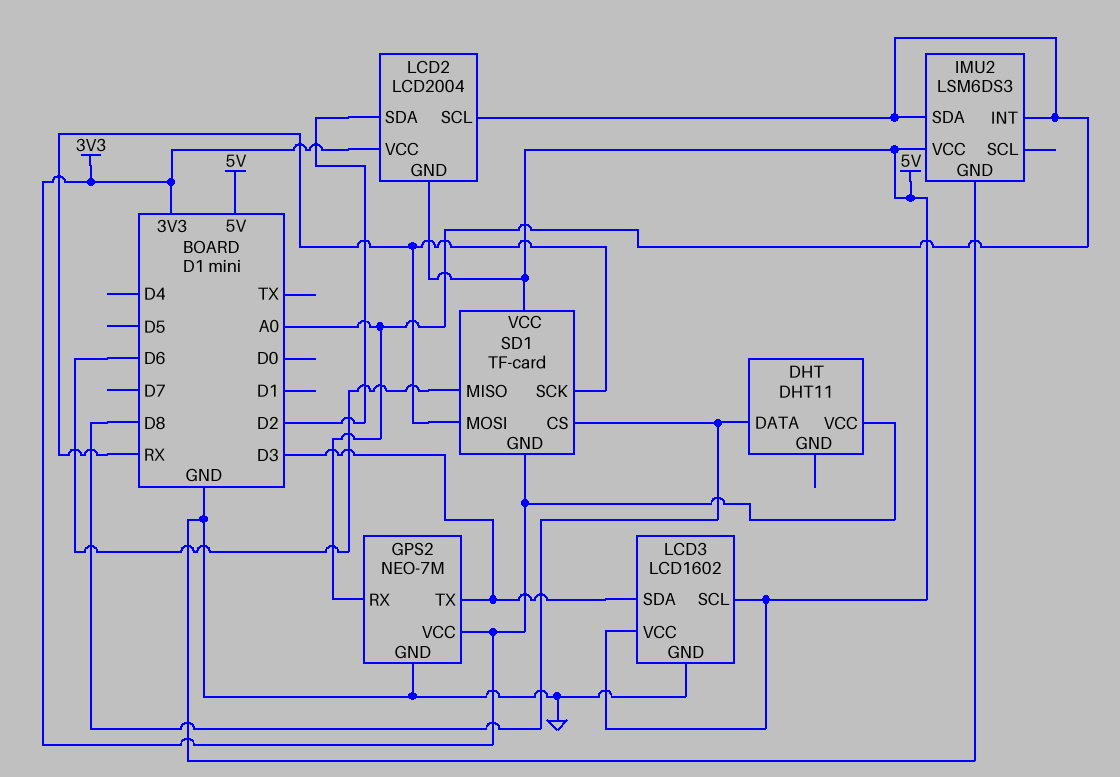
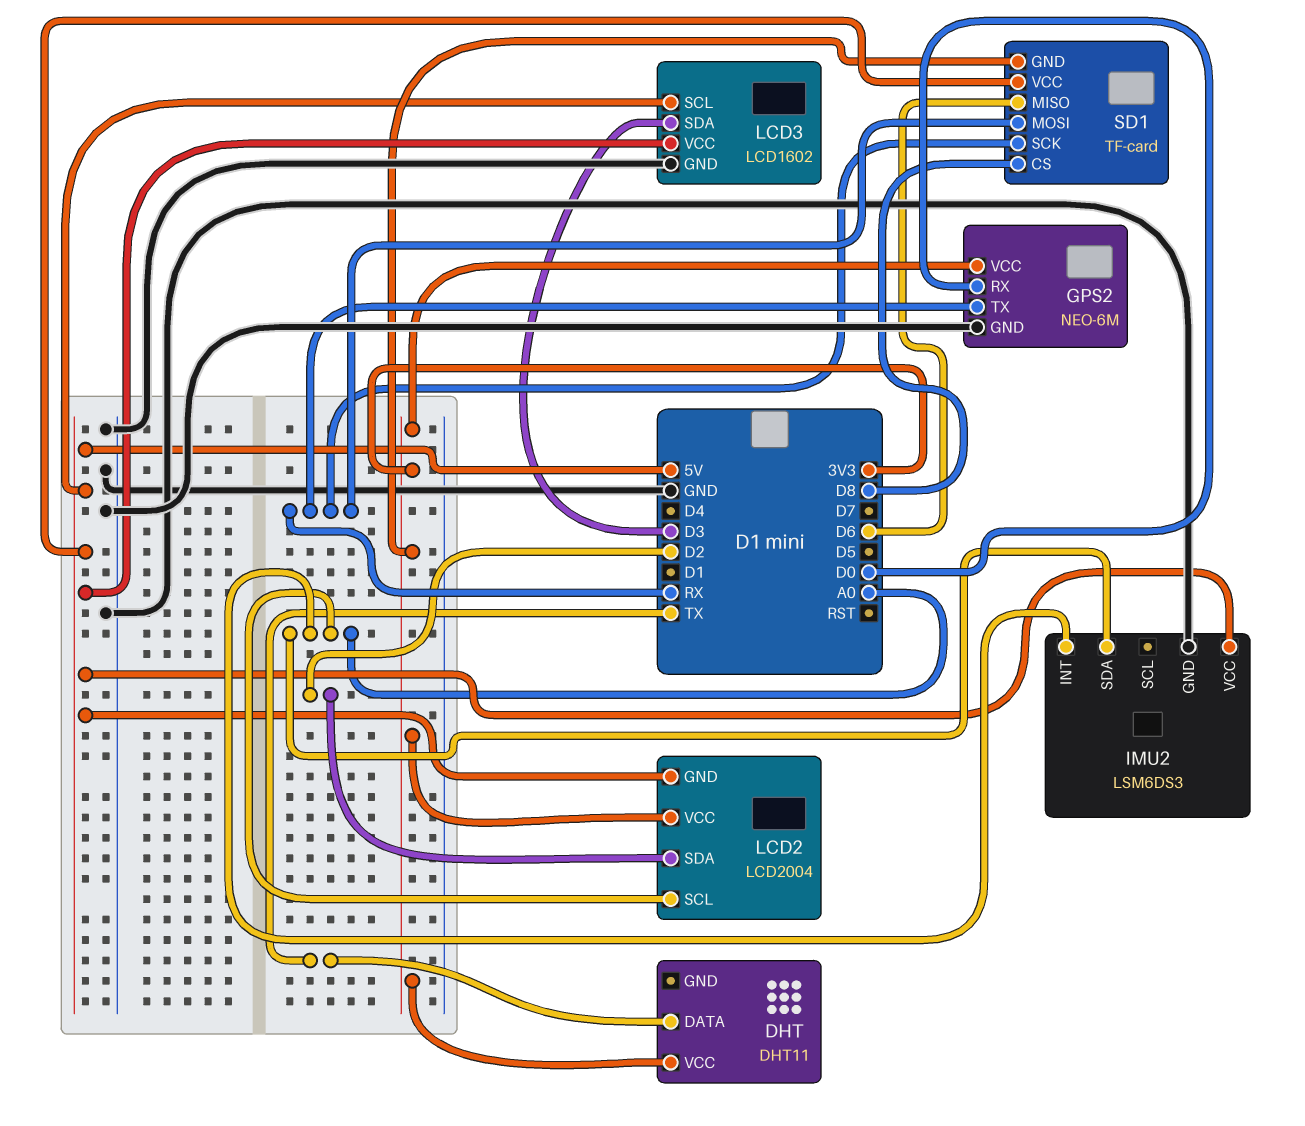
DHT pin DATA: D8 -> TX
GPS2: NEO-7M -> NEO-6M
GPS2 pin RX: A0 -> D0
GPS2 pin TX: D3 -> RX

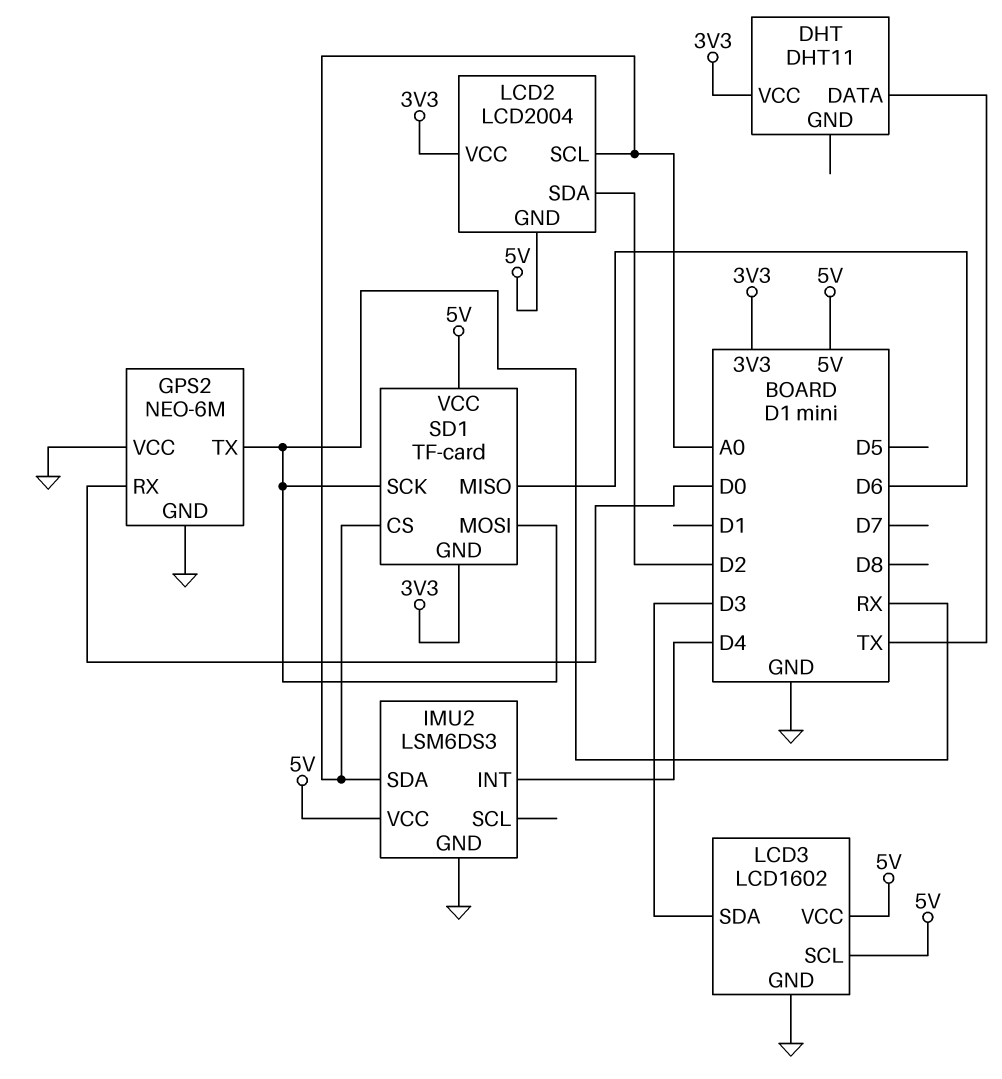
GPS2 pin VCC: 3V3 -> GND
IMU2 pin INT: A0 -> D4
SD1 pin CS: D8 -> A0

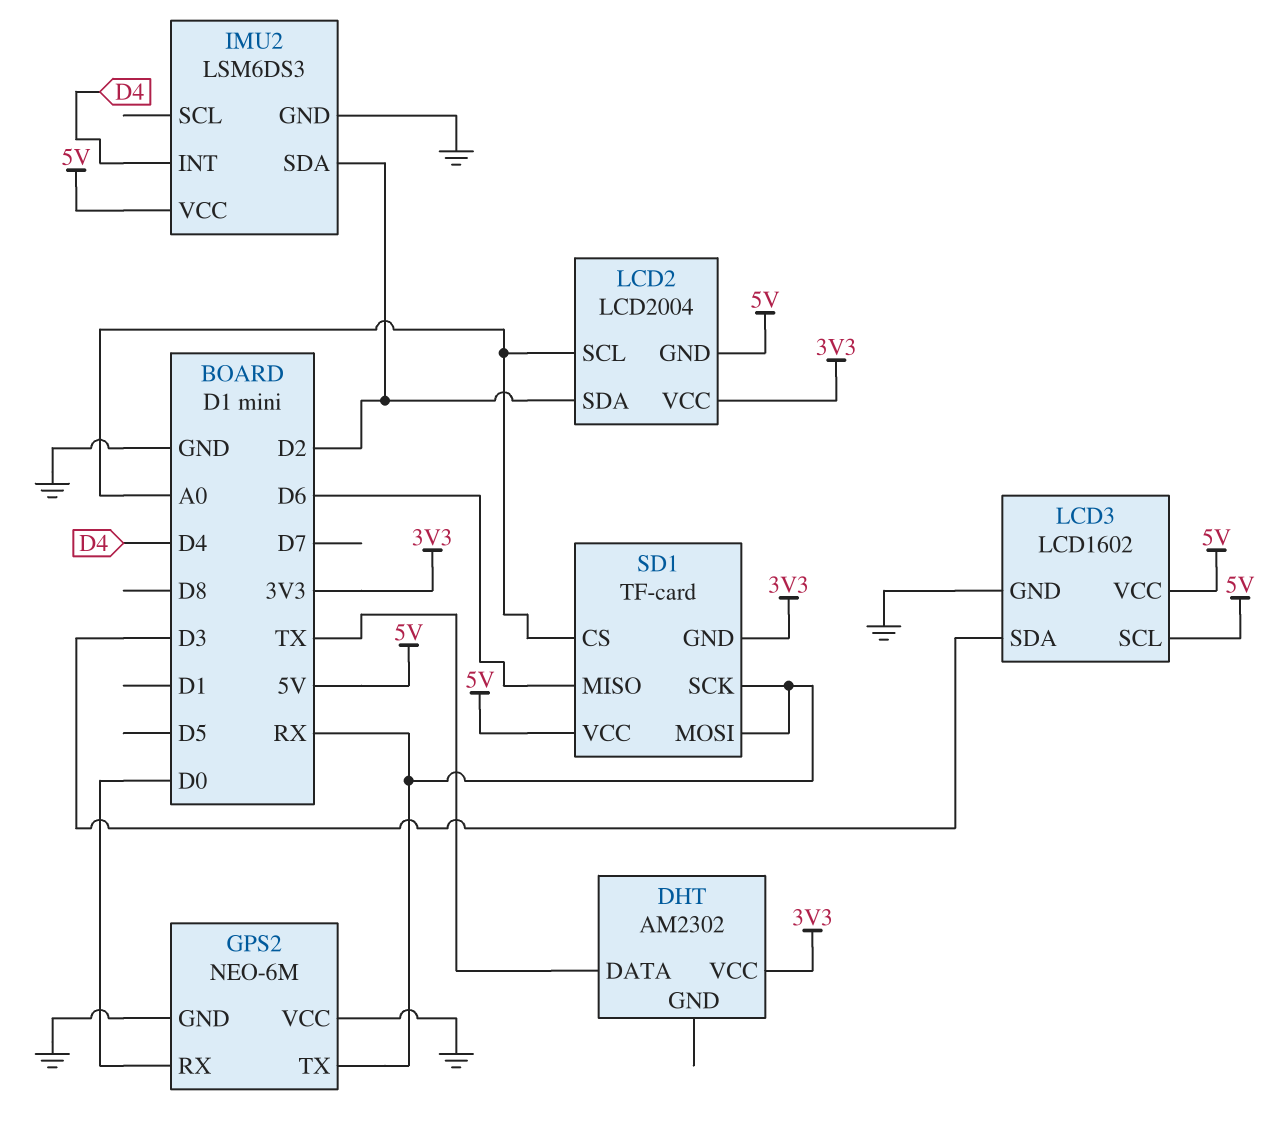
DHT: DHT11 -> AM2302
IMU2 pin SDA: A0 -> D2

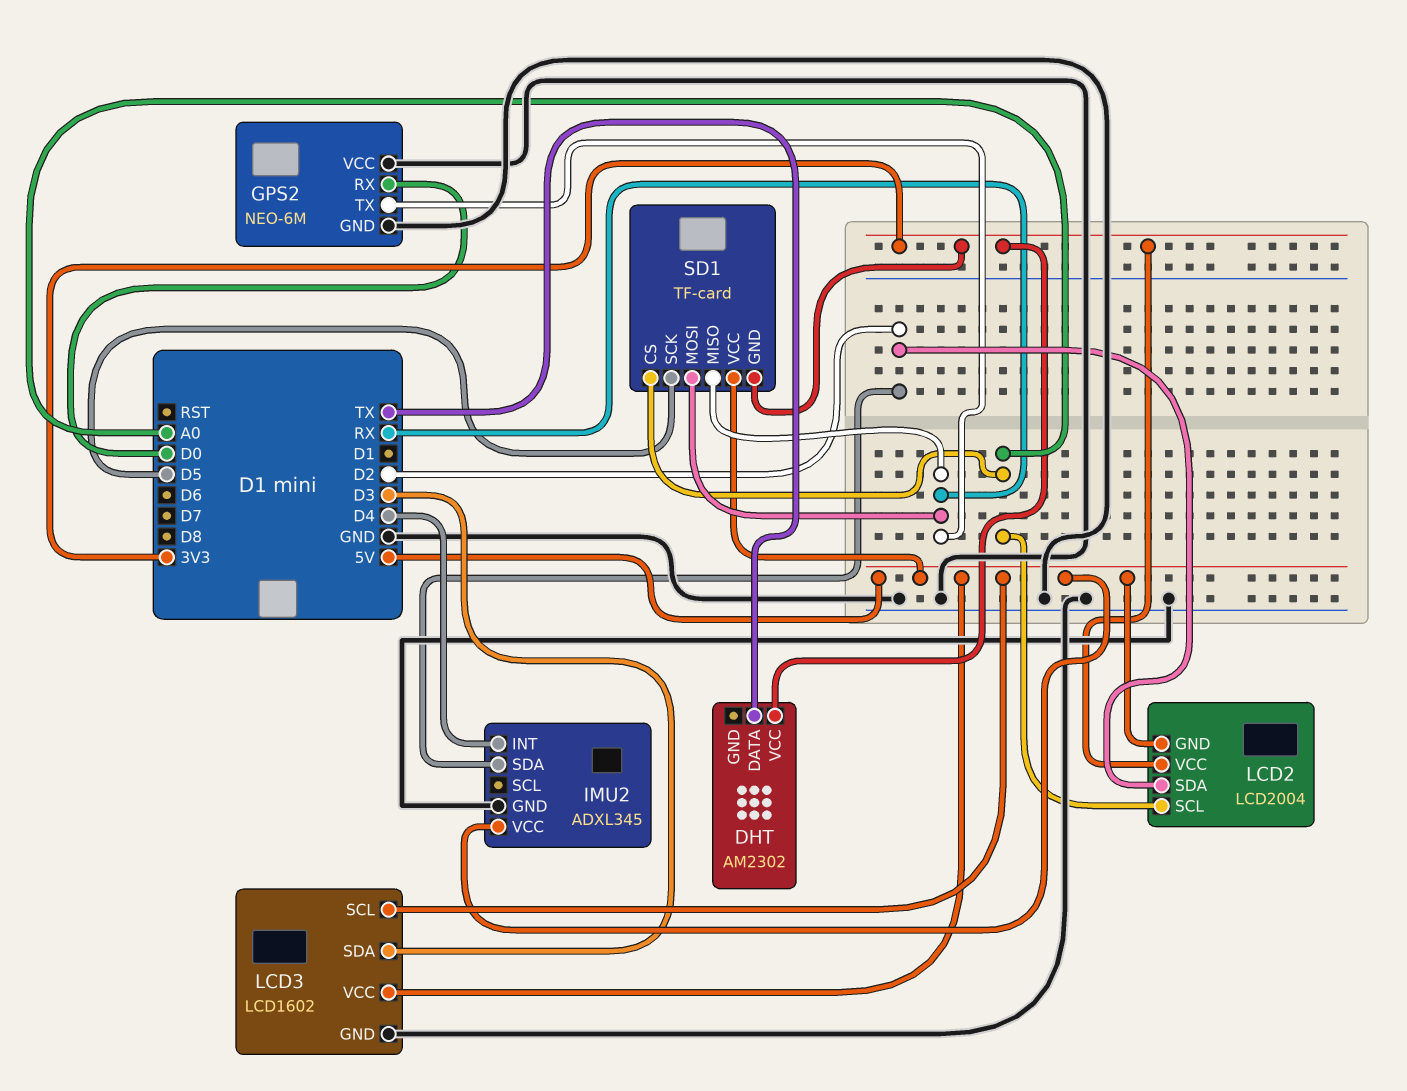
IMU2: LSM6DS3 -> ADXL345
SD1 pin MISO: D6 -> RX
SD1 pin SCK: RX -> D5

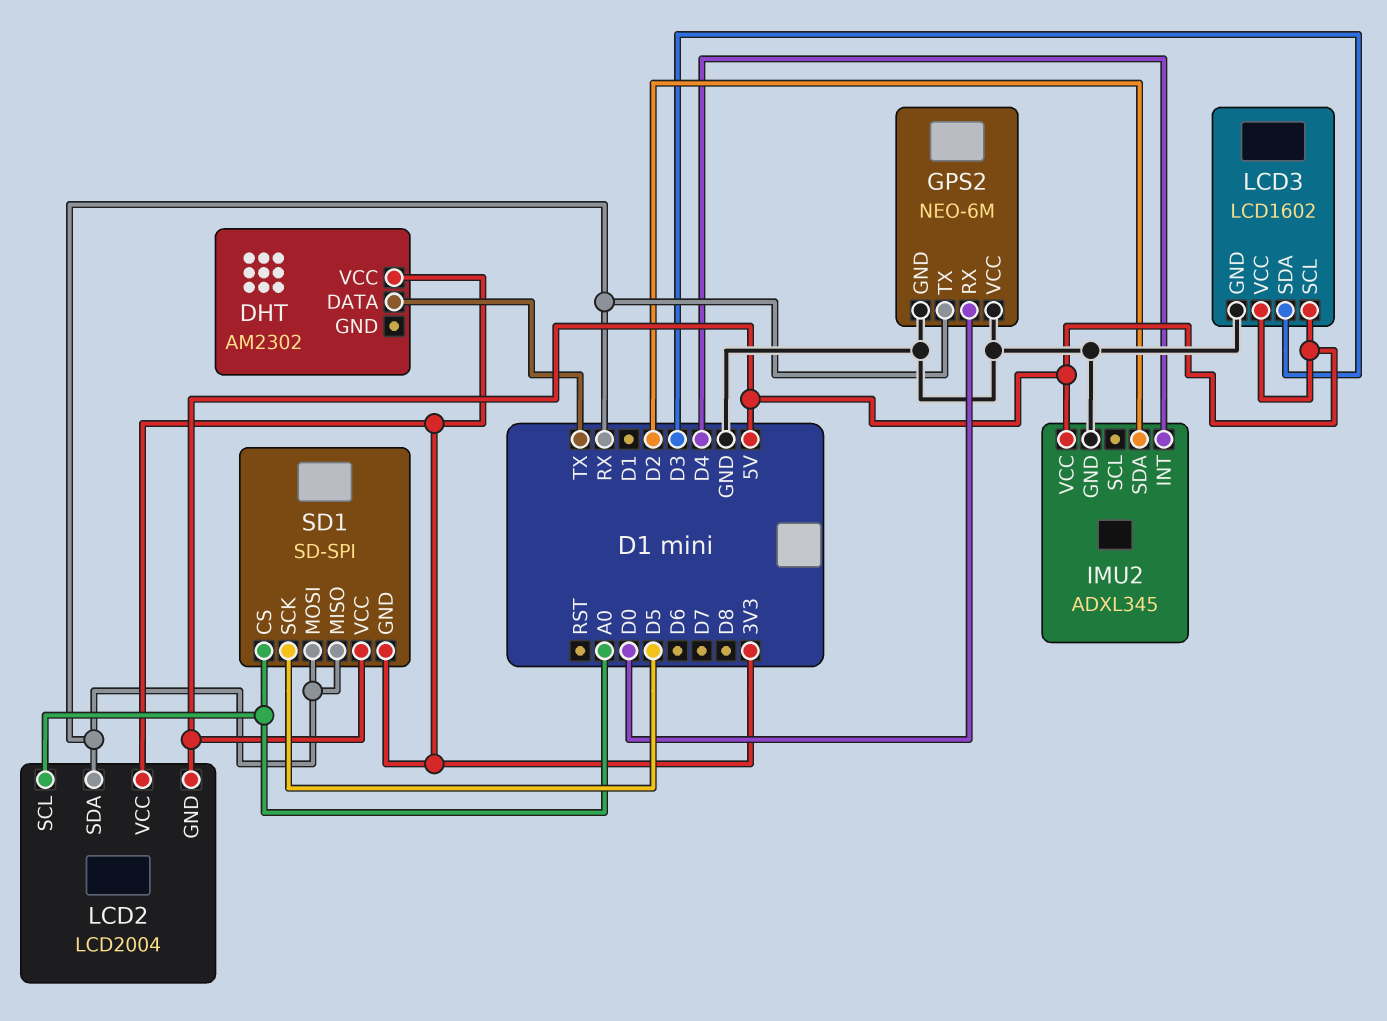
LCD2 pin SDA: D2 -> RX
SD1: TF-card -> SD-SPI

